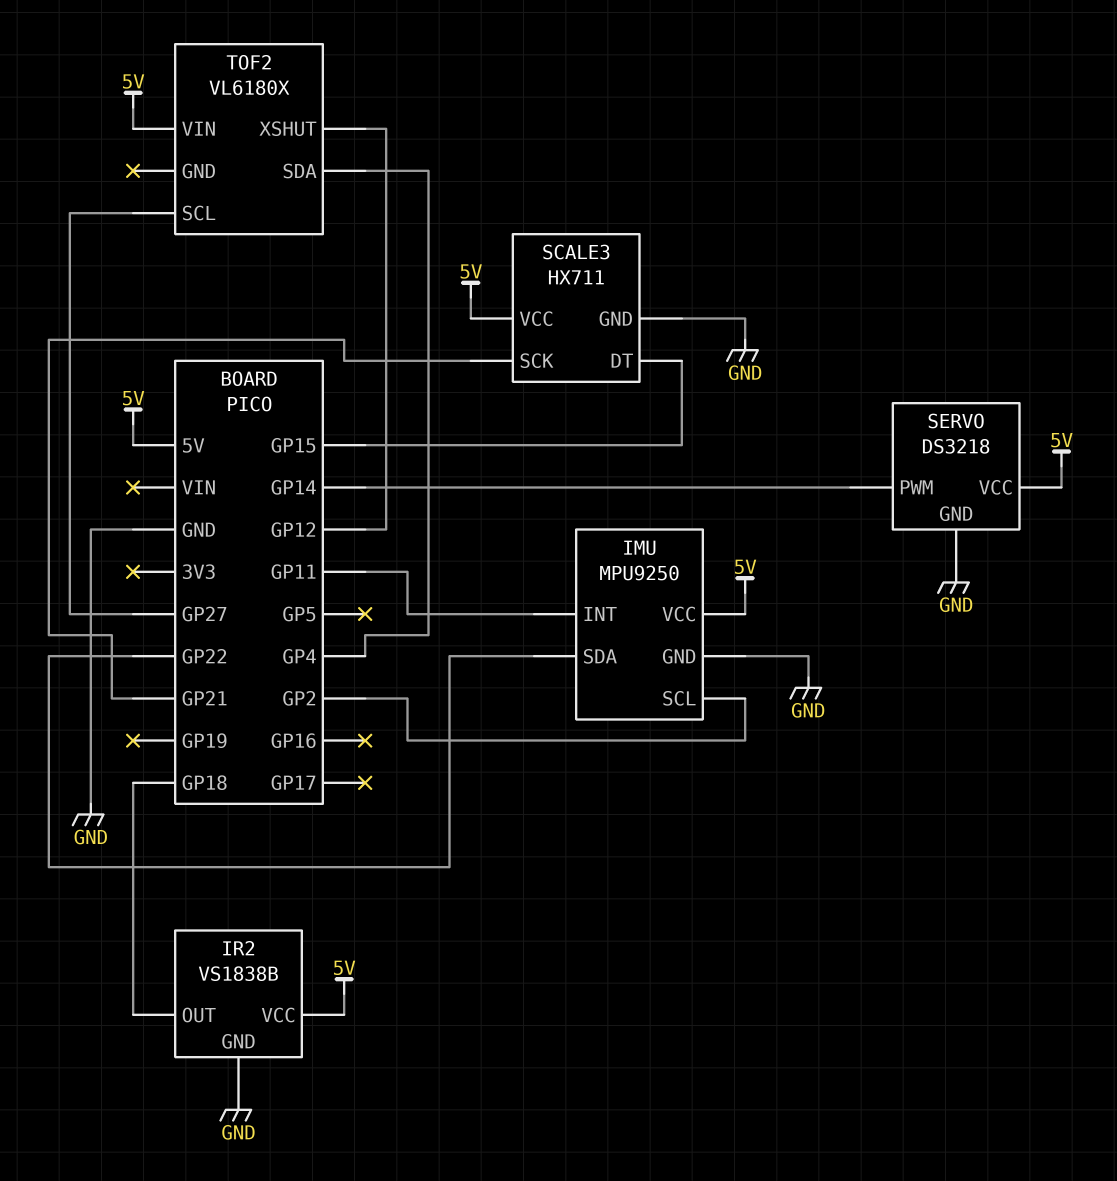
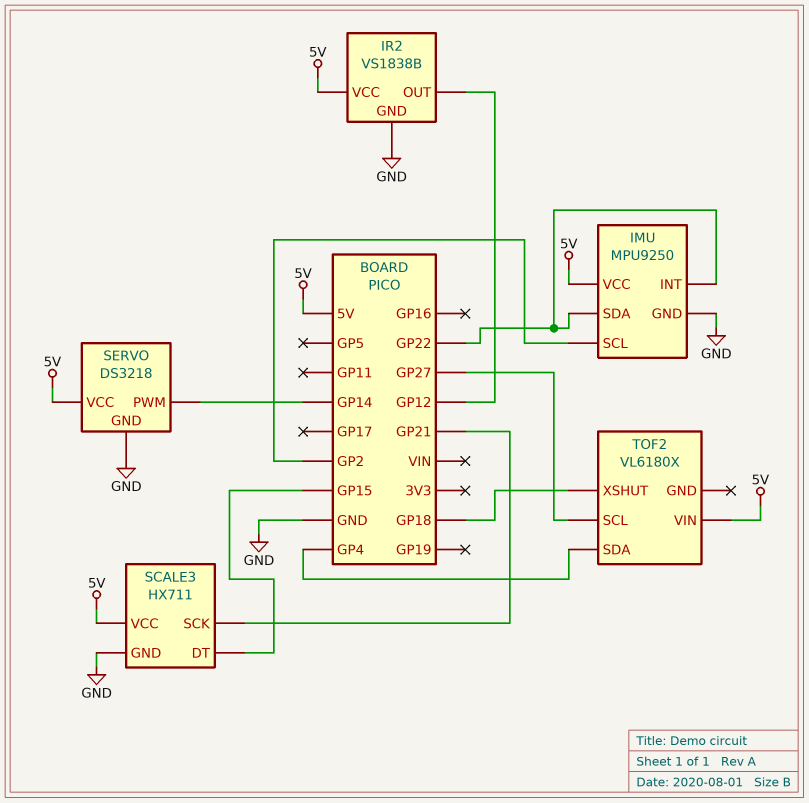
IMU pin INT: GP11 -> GP22
IR2 pin OUT: GP18 -> GP12
TOF2 pin XSHUT: GP12 -> GP18

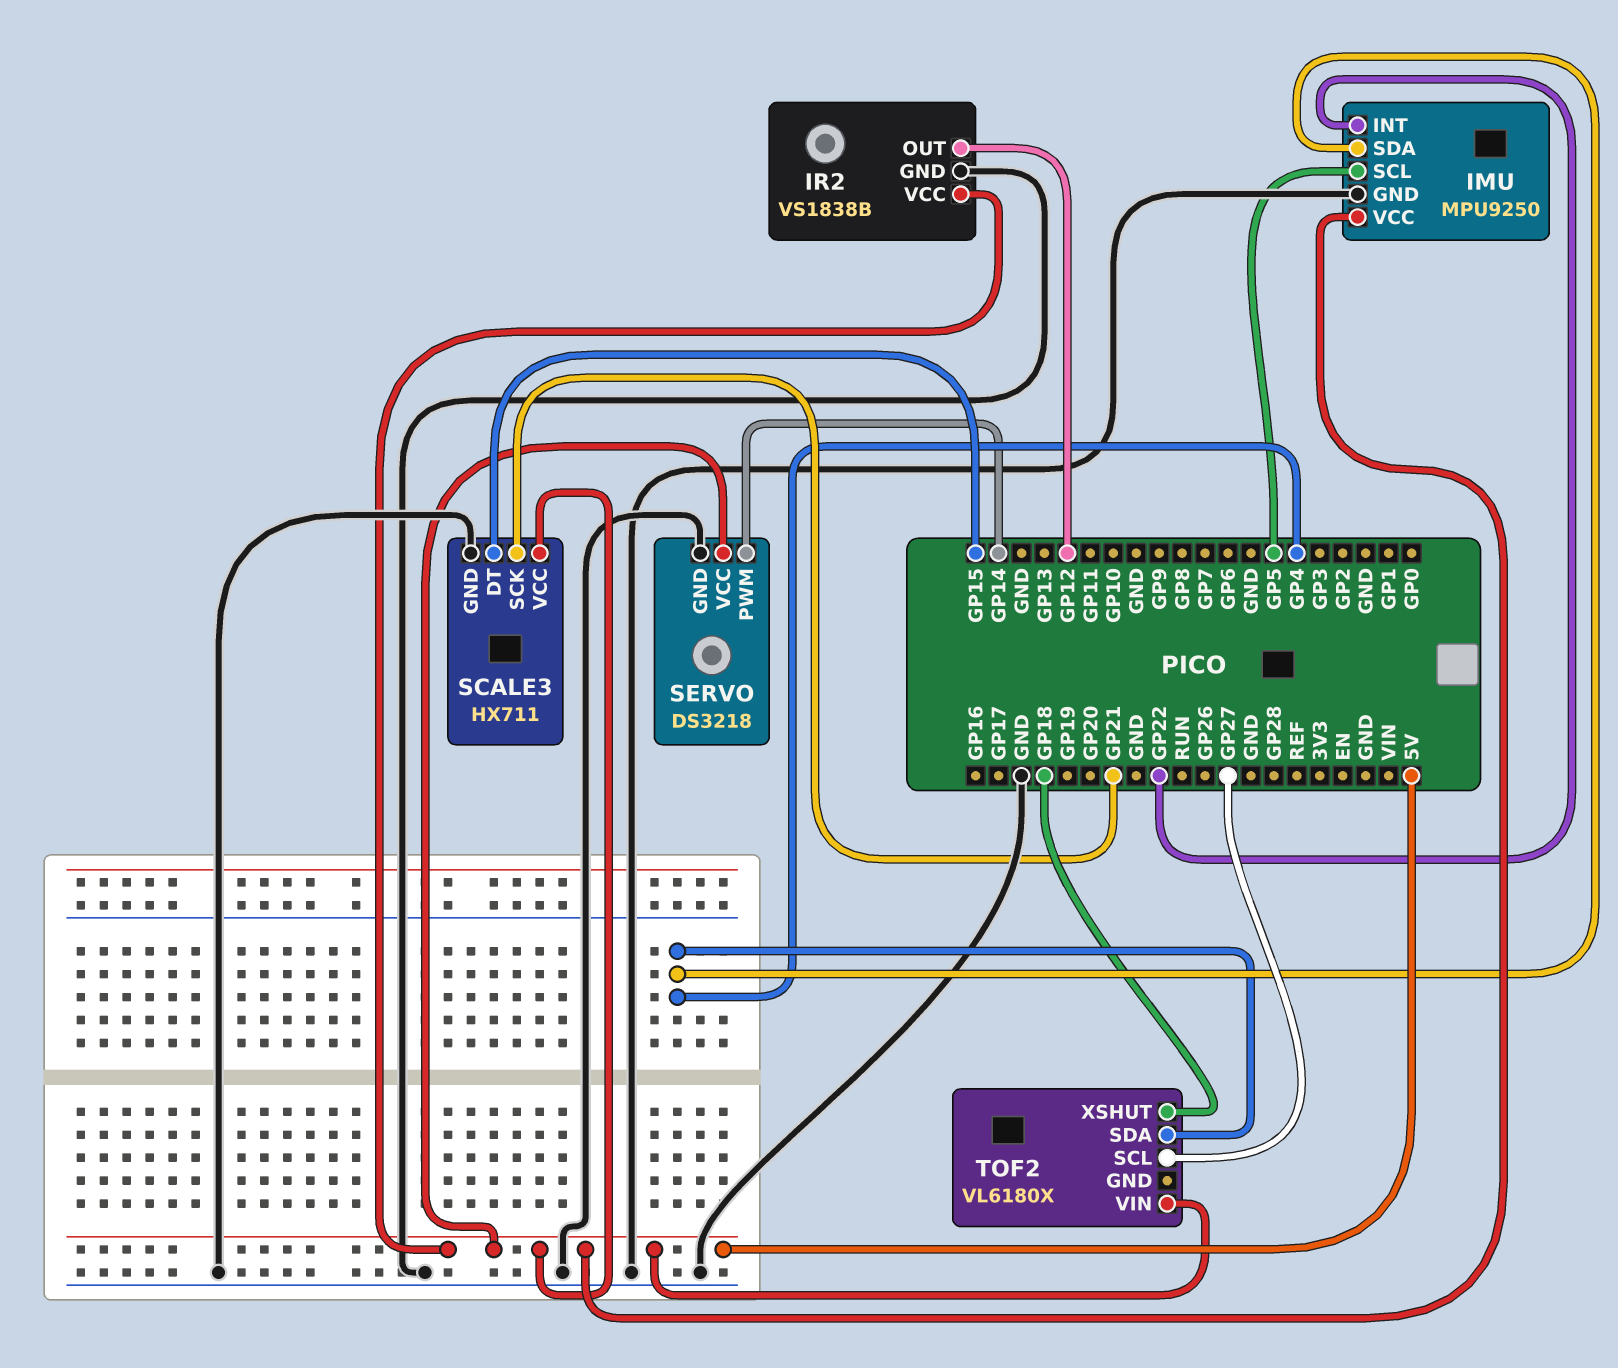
IMU pin SCL: GP2 -> GP5
IMU pin SDA: GP22 -> GP4

